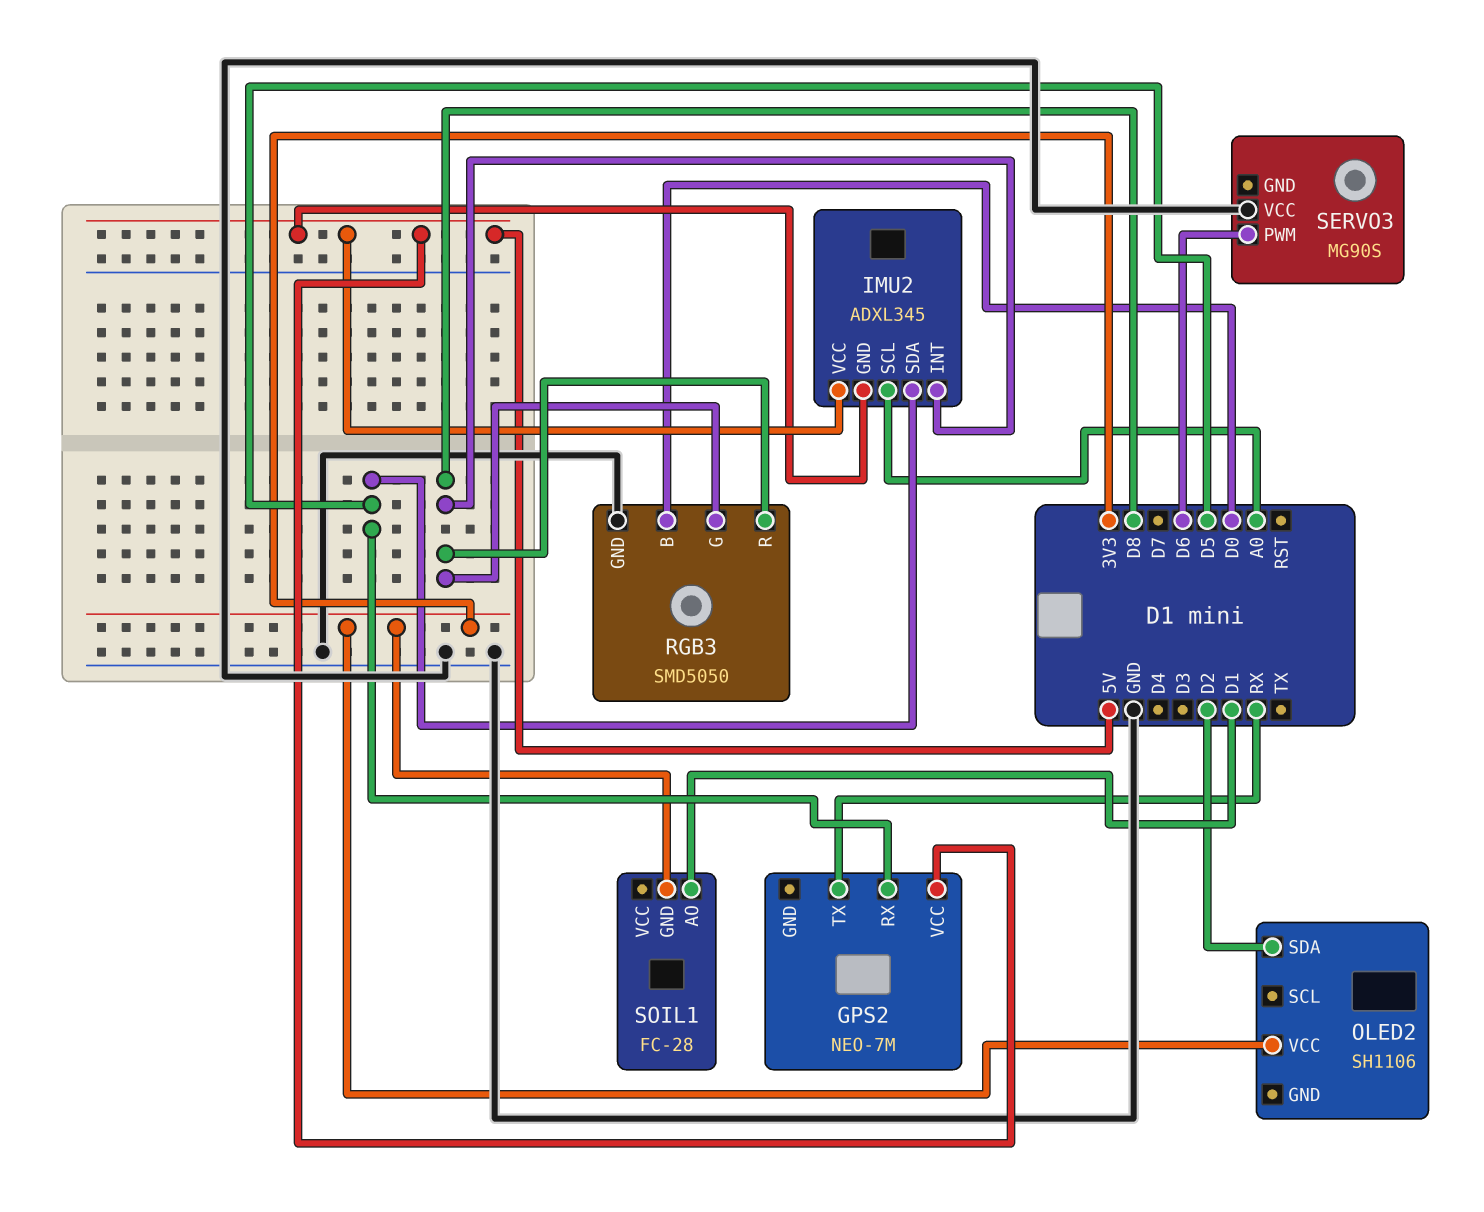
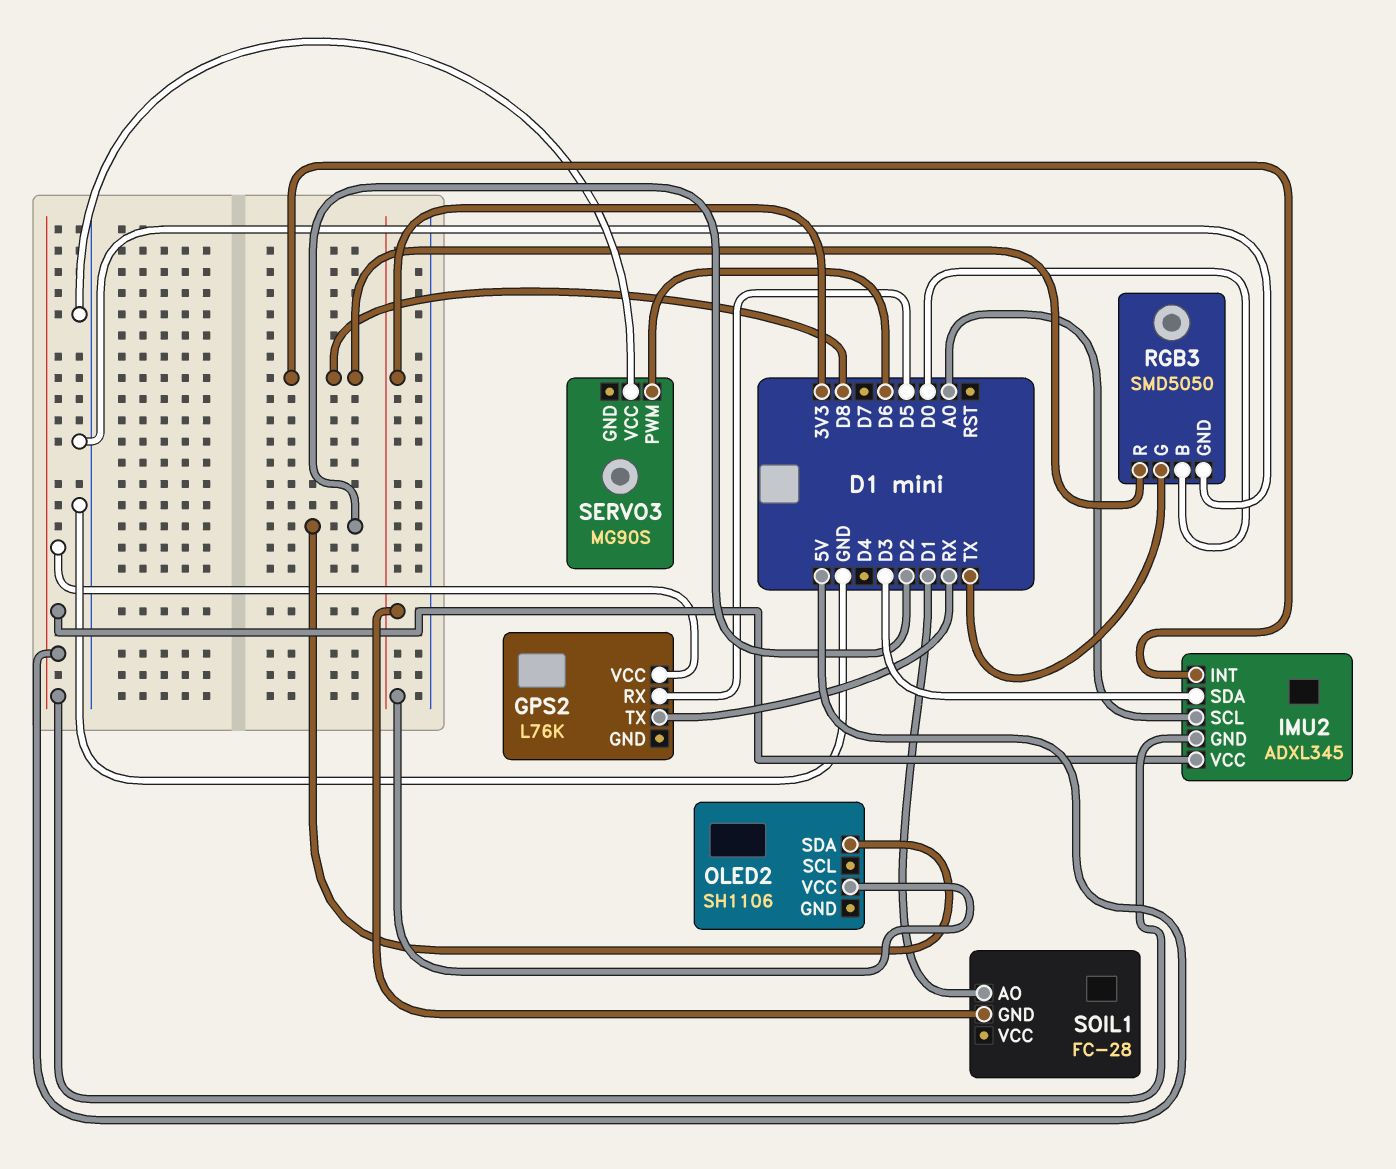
GPS2: NEO-7M -> L76K
IMU2 pin SDA: D5 -> D3
RGB3 pin G: D8 -> TX

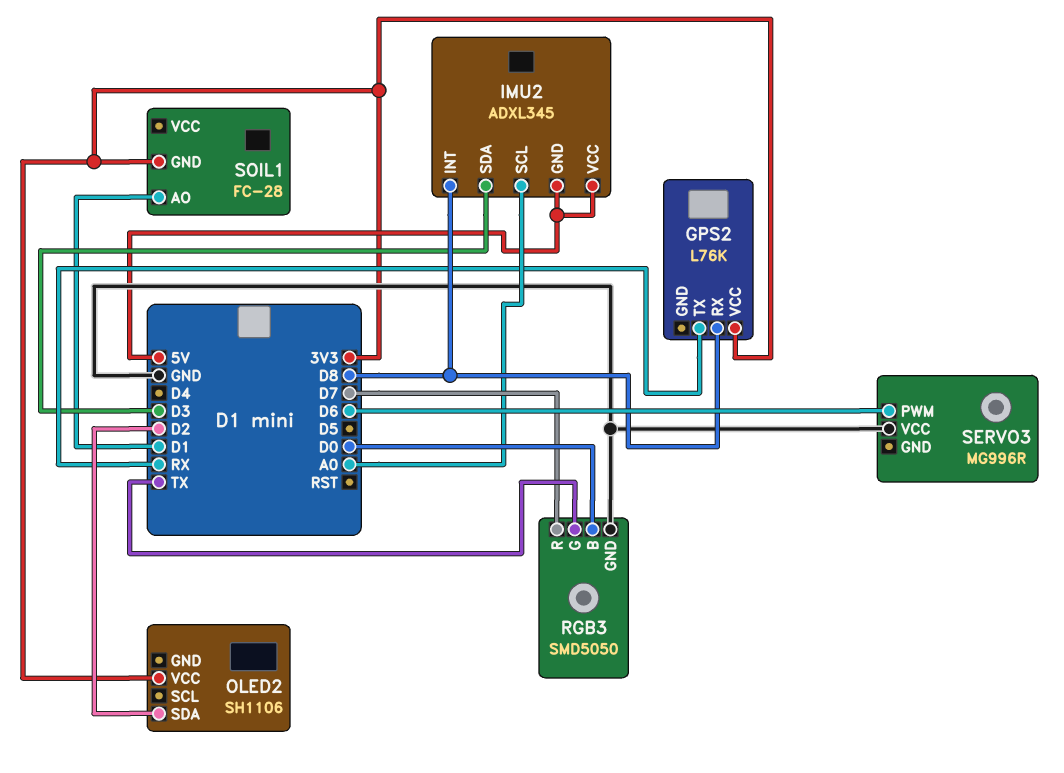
GPS2 pin RX: D5 -> D8
GPS2 pin VCC: 5V -> 3V3
RGB3 pin R: D8 -> D7
SERVO3: MG90S -> MG996R

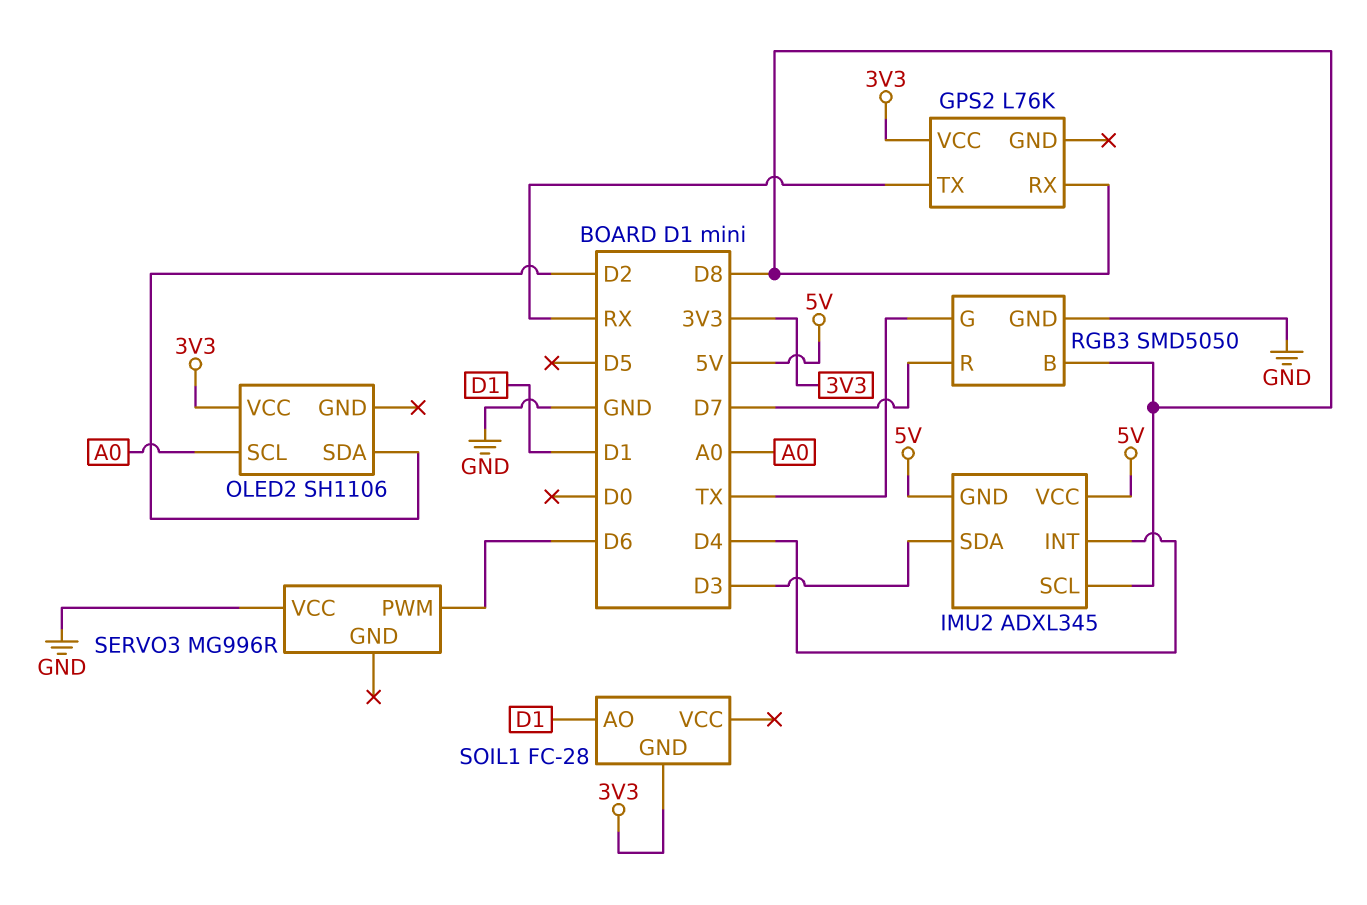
IMU2 pin INT: D8 -> D4
IMU2 pin SCL: A0 -> D8
OLED2 pin SCL: none -> A0
RGB3 pin B: D0 -> D8

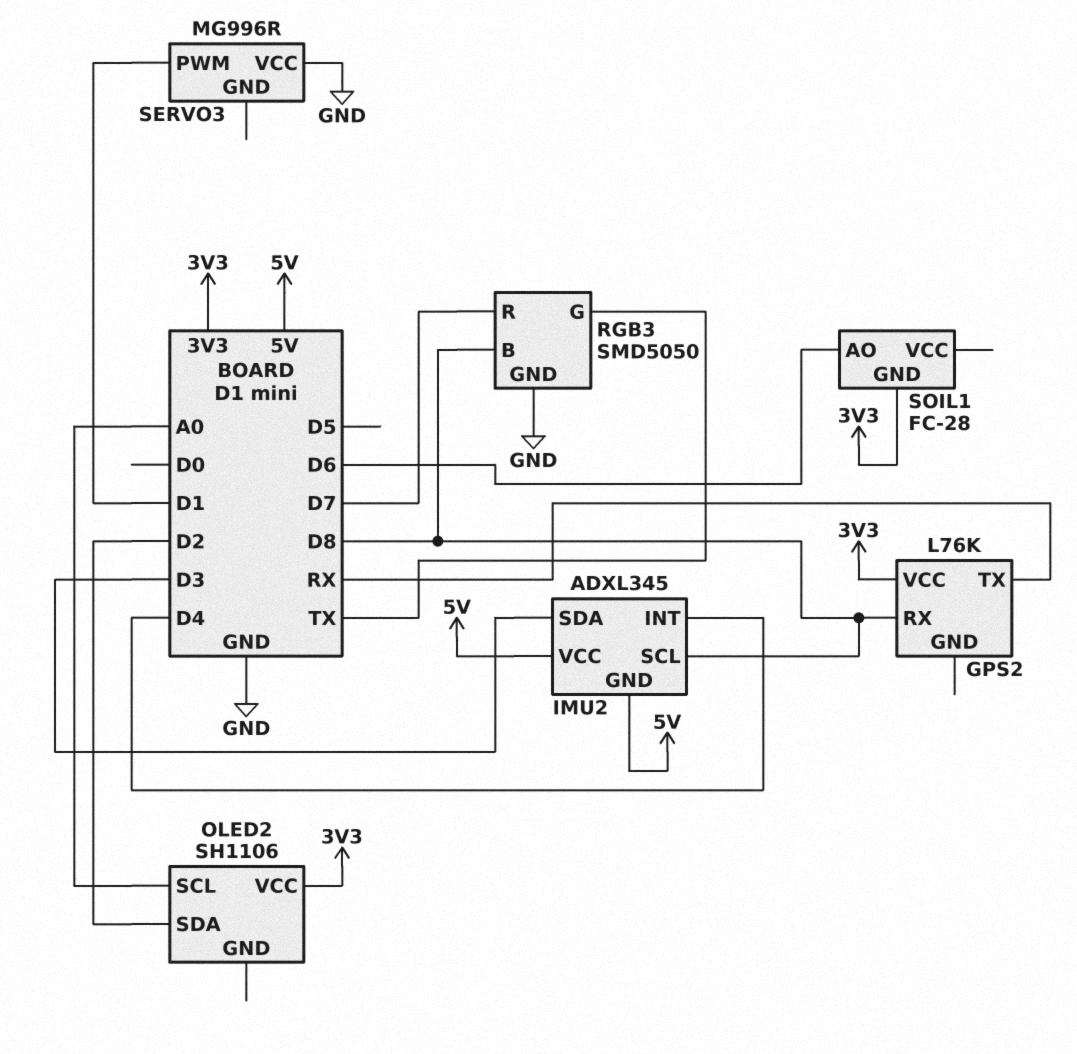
SERVO3 pin PWM: D6 -> D1
SOIL1 pin AO: D1 -> D6

